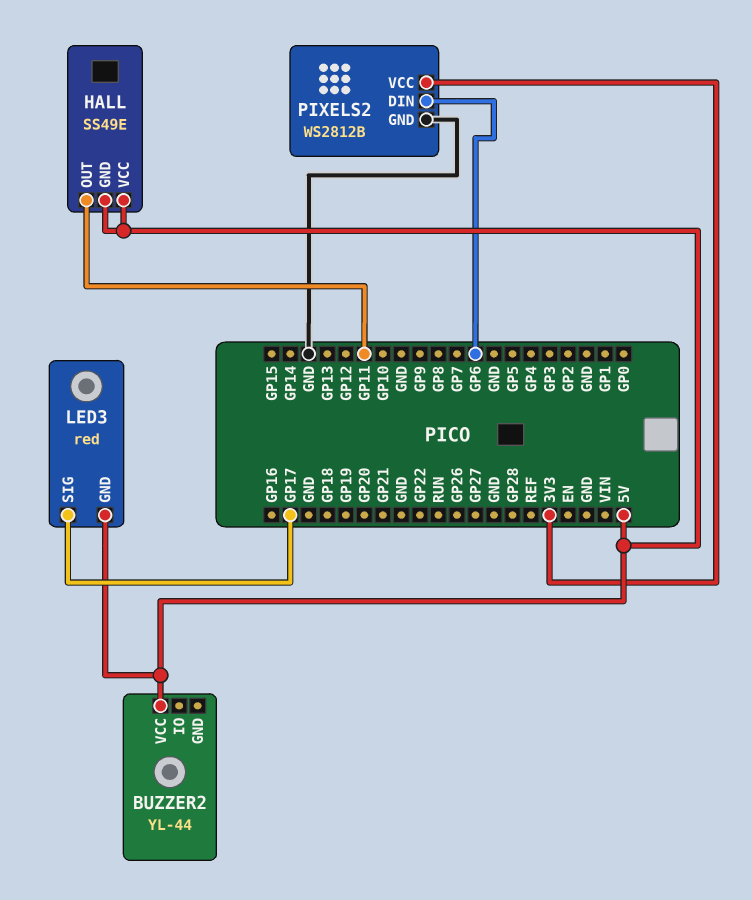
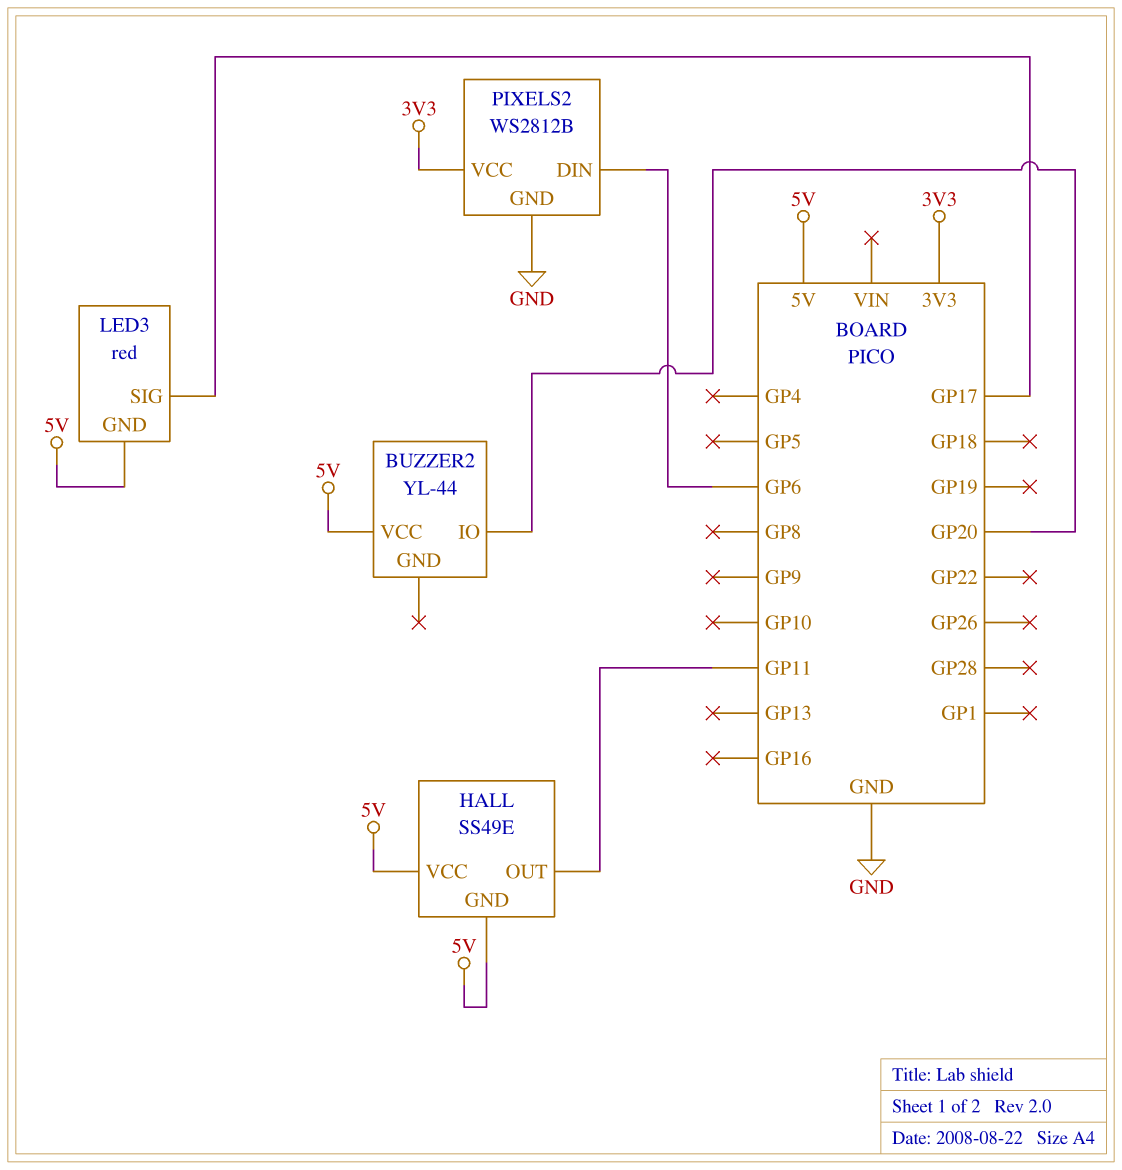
BUZZER2 pin IO: none -> GP20

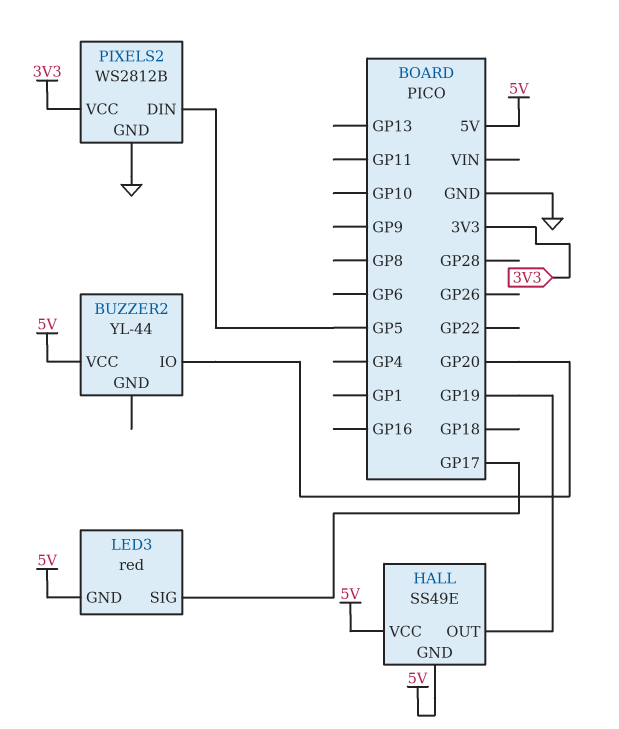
HALL pin OUT: GP11 -> GP19
PIXELS2 pin DIN: GP6 -> GP5

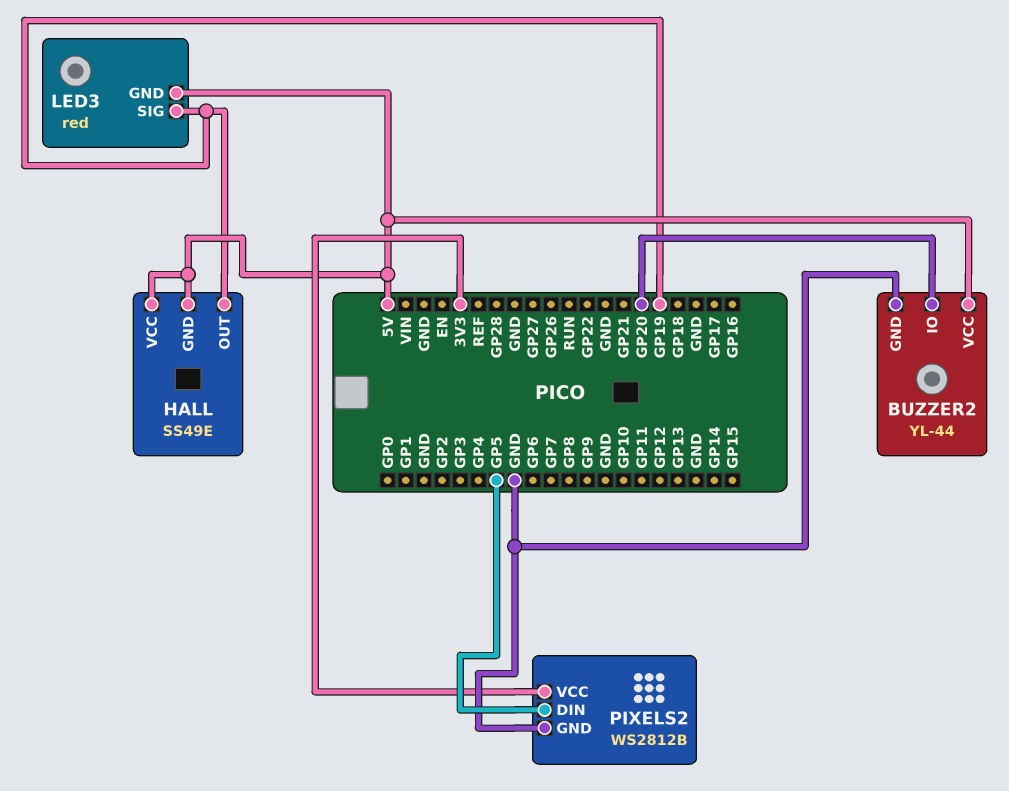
BUZZER2 pin GND: none -> GND
LED3 pin SIG: GP17 -> GP19

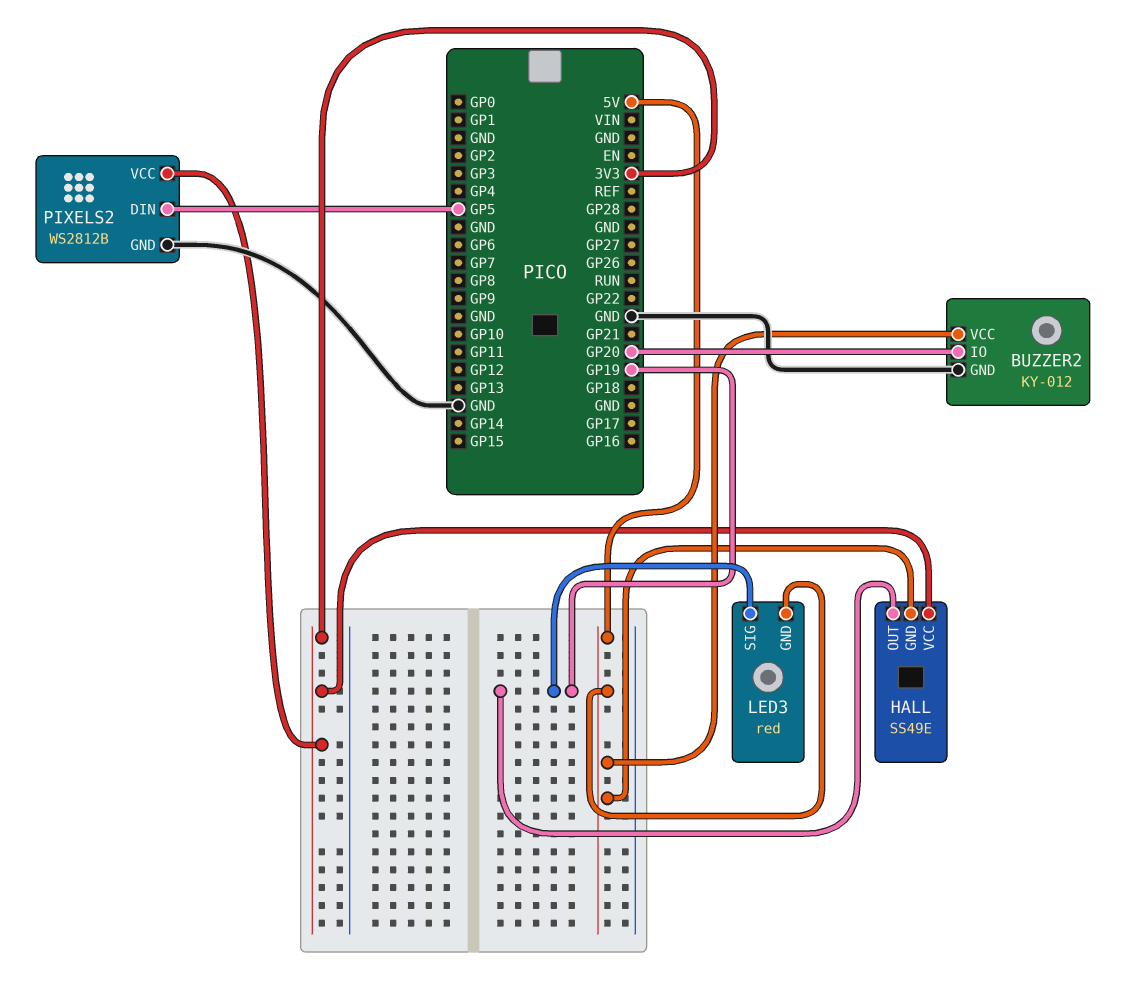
BUZZER2: YL-44 -> KY-012
HALL pin VCC: 5V -> 3V3

